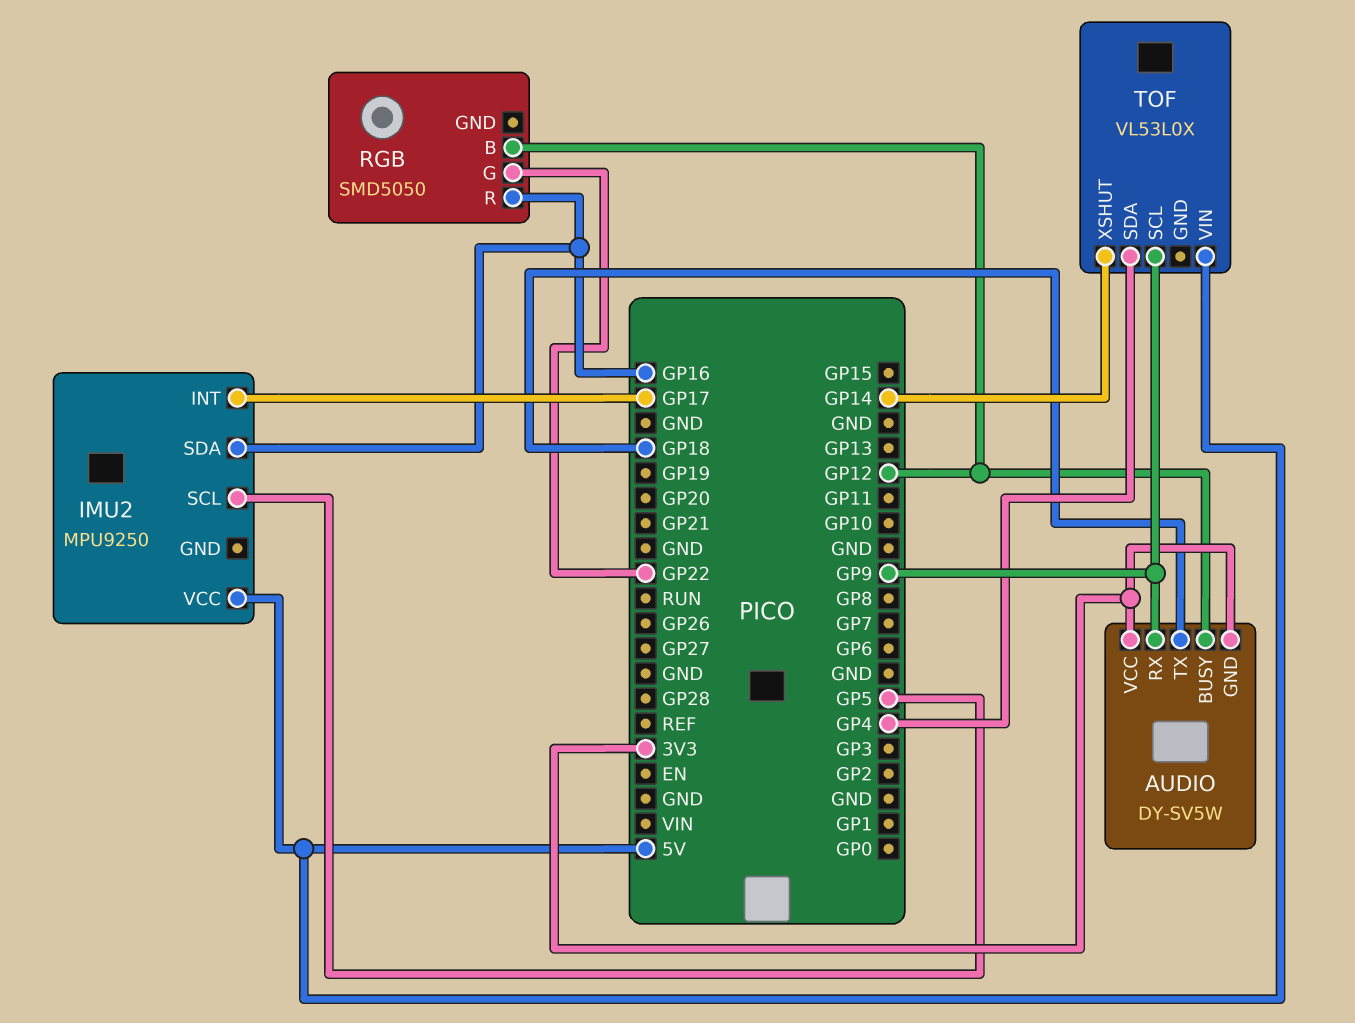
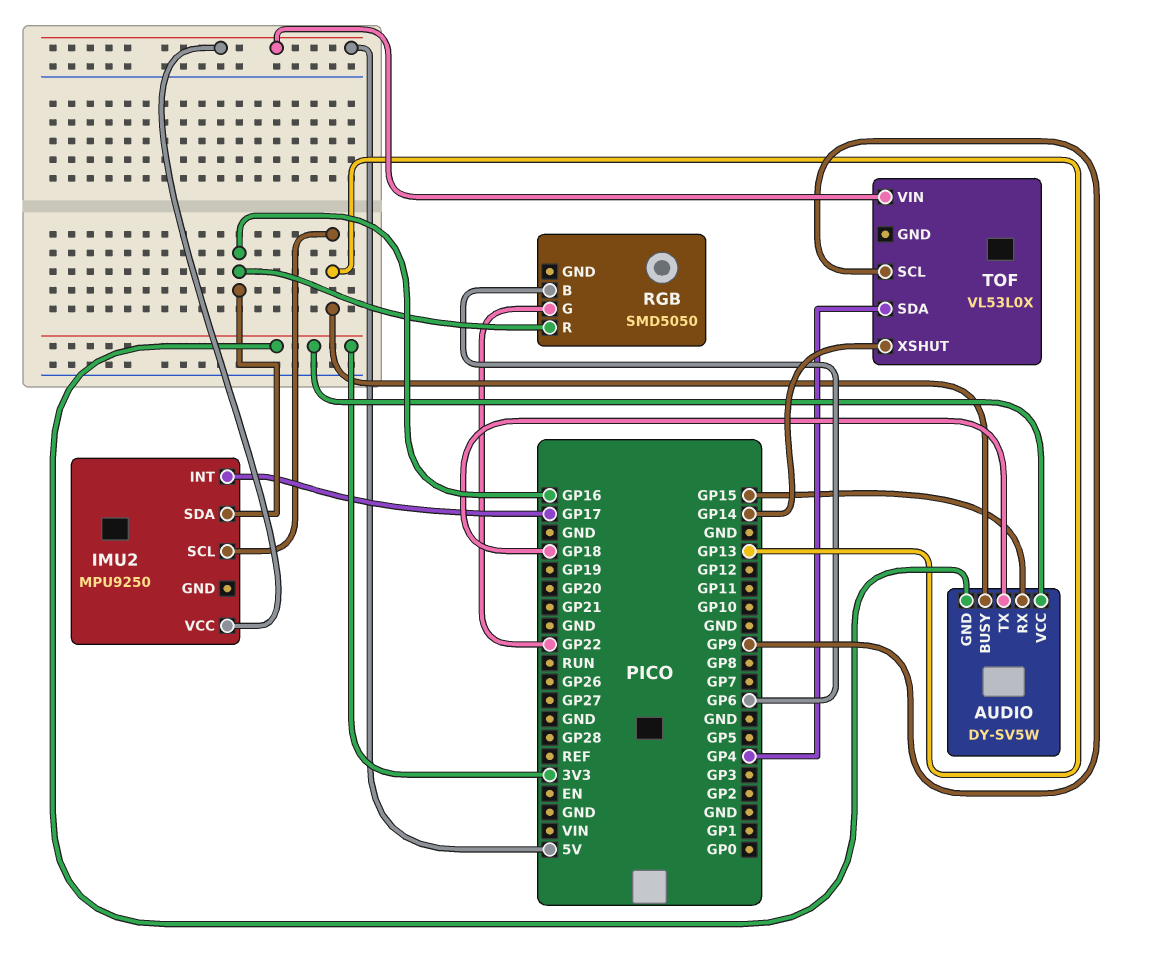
AUDIO pin BUSY: GP12 -> GP13
AUDIO pin RX: GP9 -> GP15
IMU2 pin SCL: GP5 -> GP13
RGB pin B: GP12 -> GP6

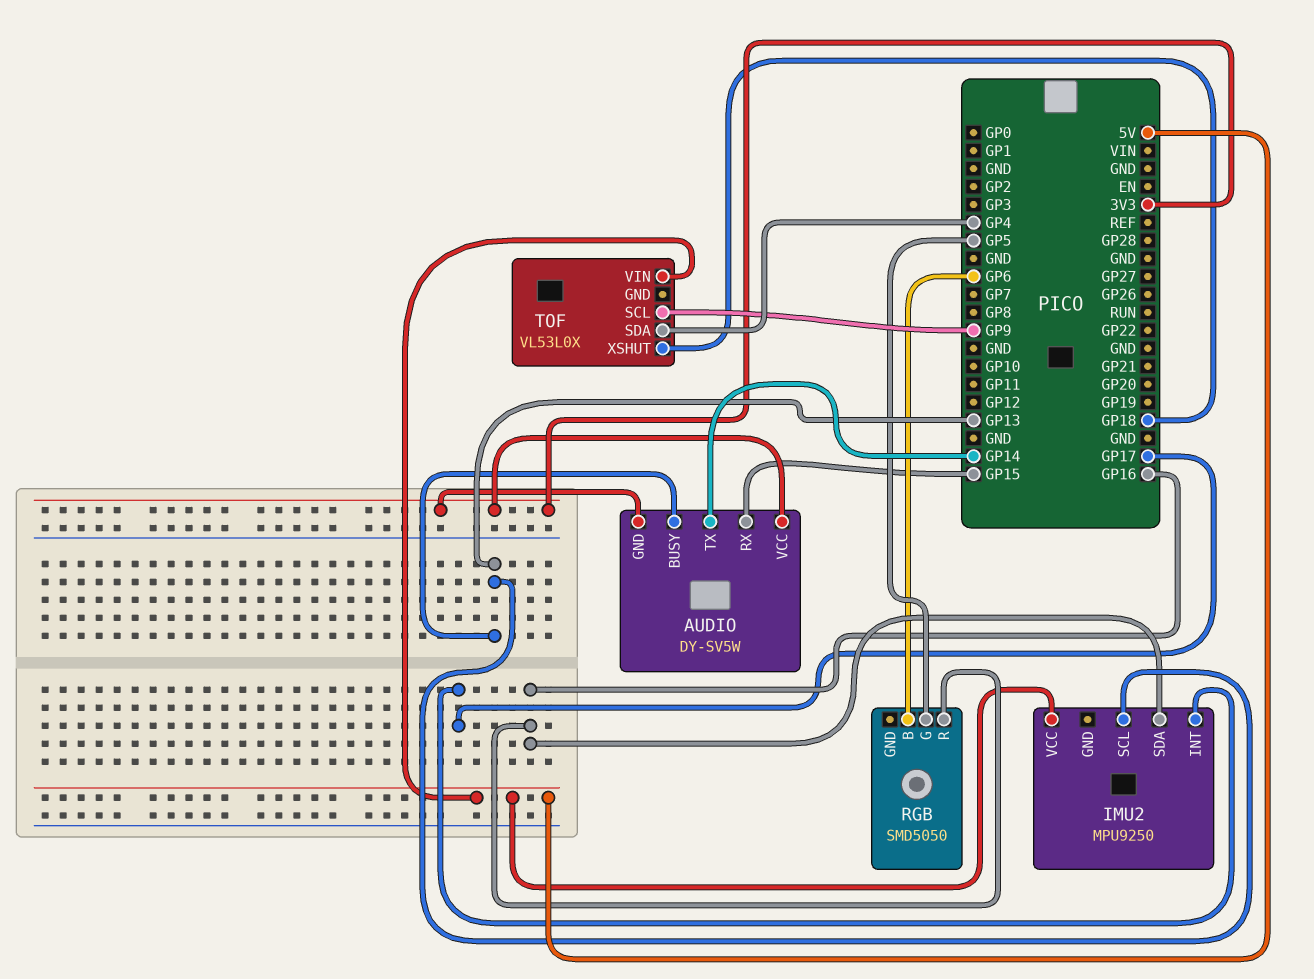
AUDIO pin TX: GP18 -> GP14
RGB pin G: GP22 -> GP5
TOF pin XSHUT: GP14 -> GP18

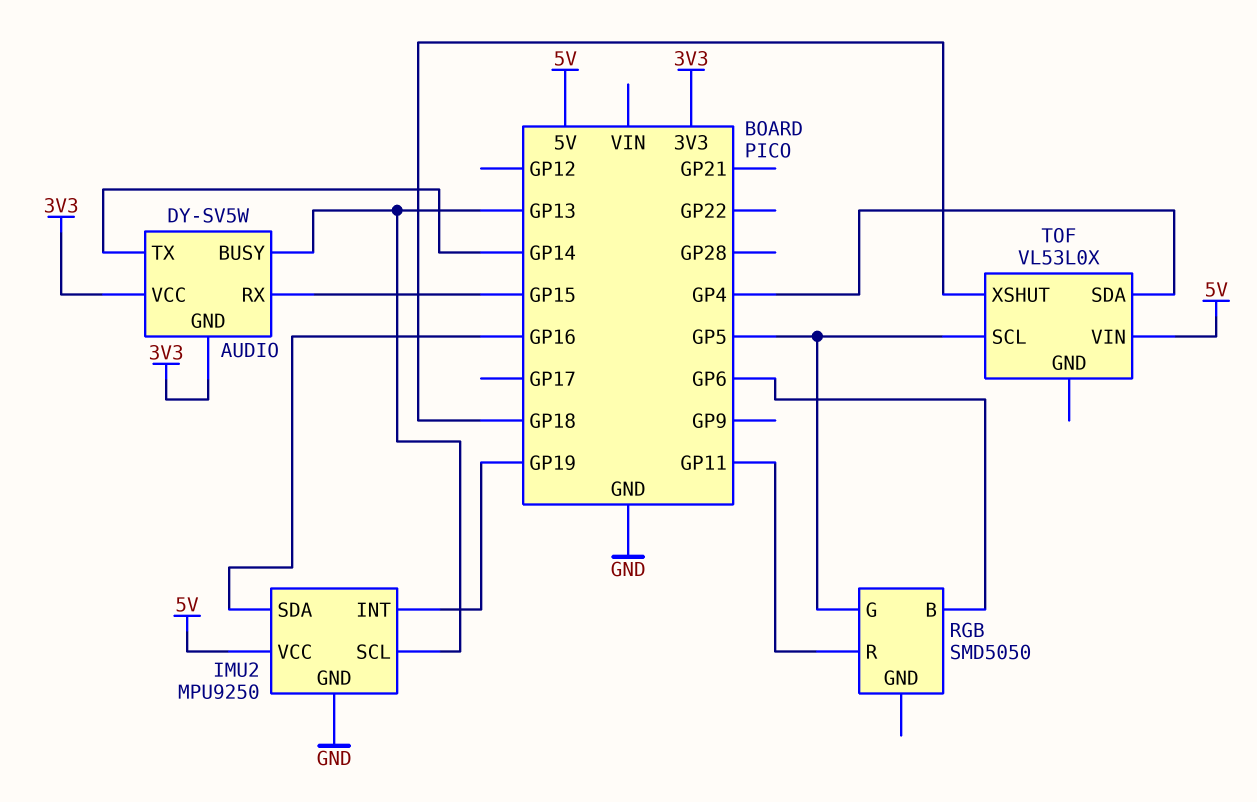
IMU2 pin GND: none -> GND
IMU2 pin INT: GP17 -> GP19
RGB pin R: GP16 -> GP11
TOF pin SCL: GP9 -> GP5

